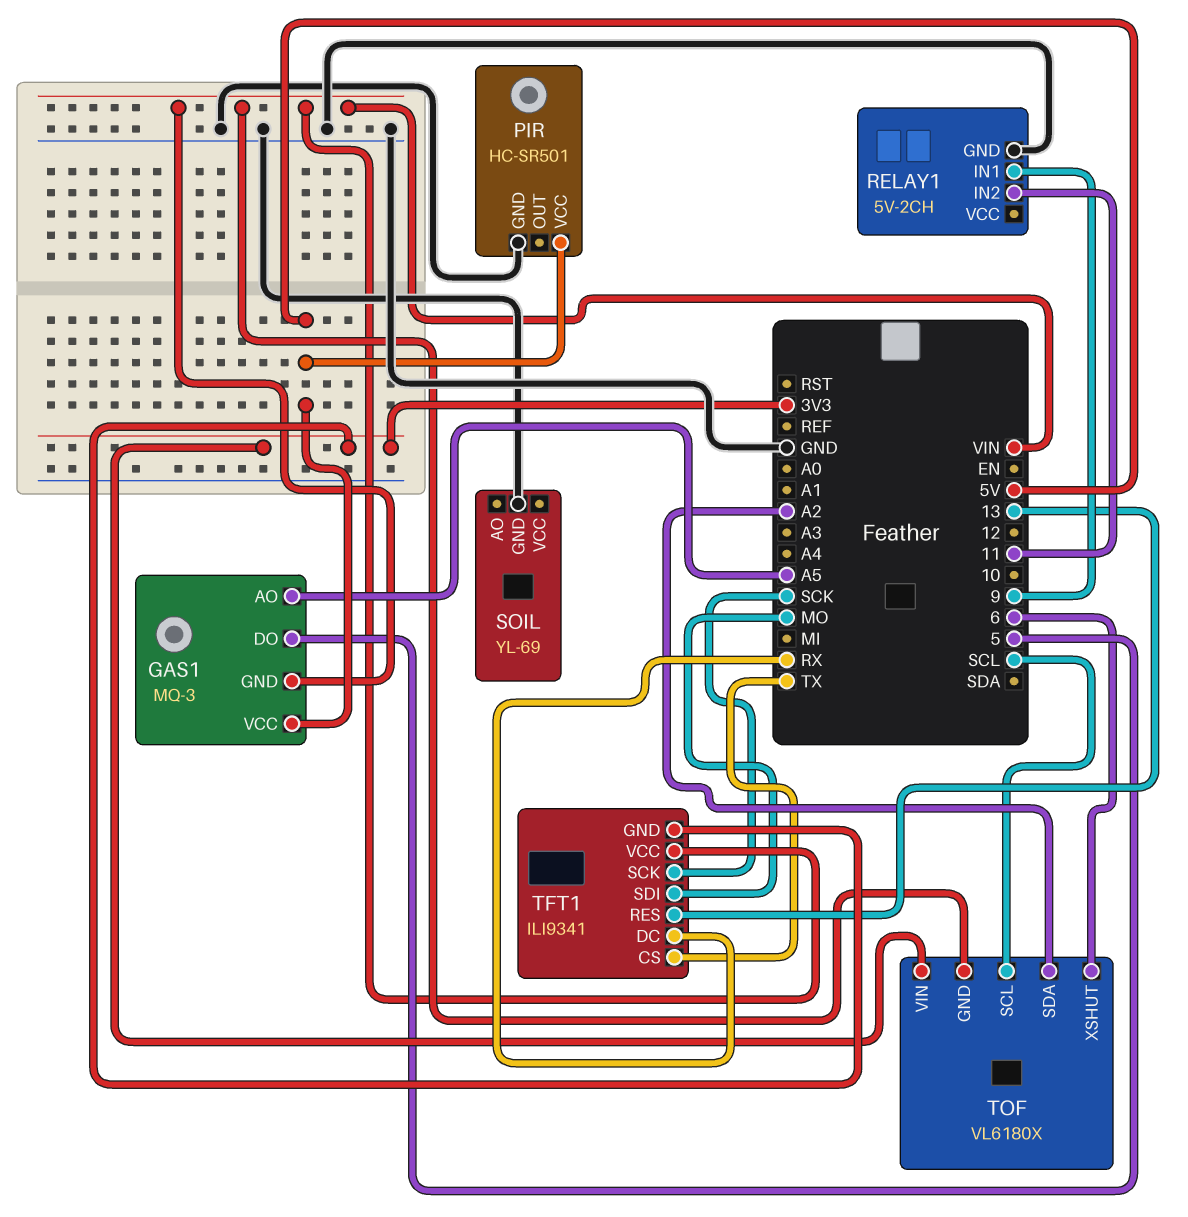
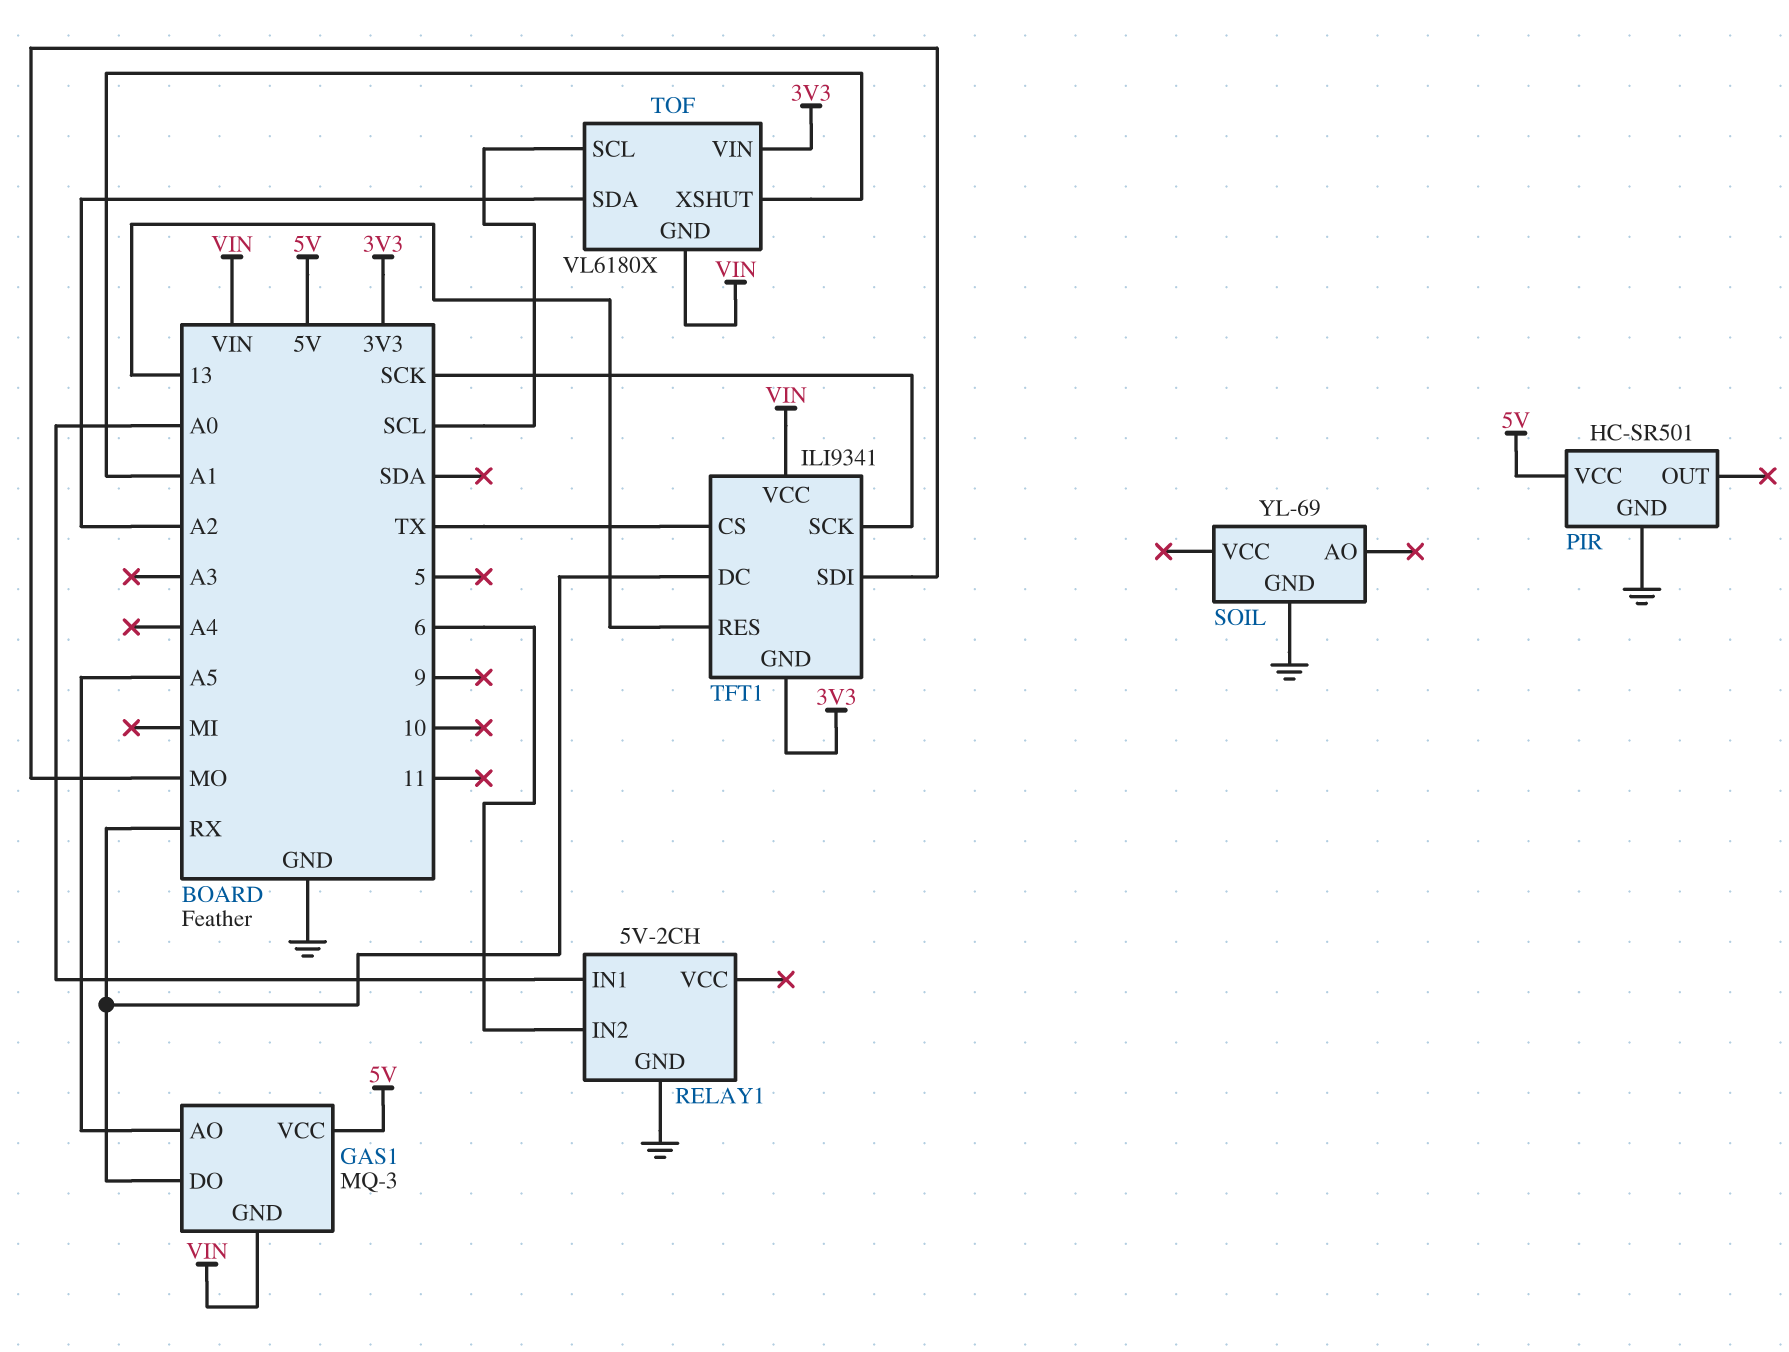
GAS1 pin DO: 5 -> RX
RELAY1 pin IN1: 9 -> A0
RELAY1 pin IN2: 11 -> 6
TOF pin XSHUT: 6 -> A1

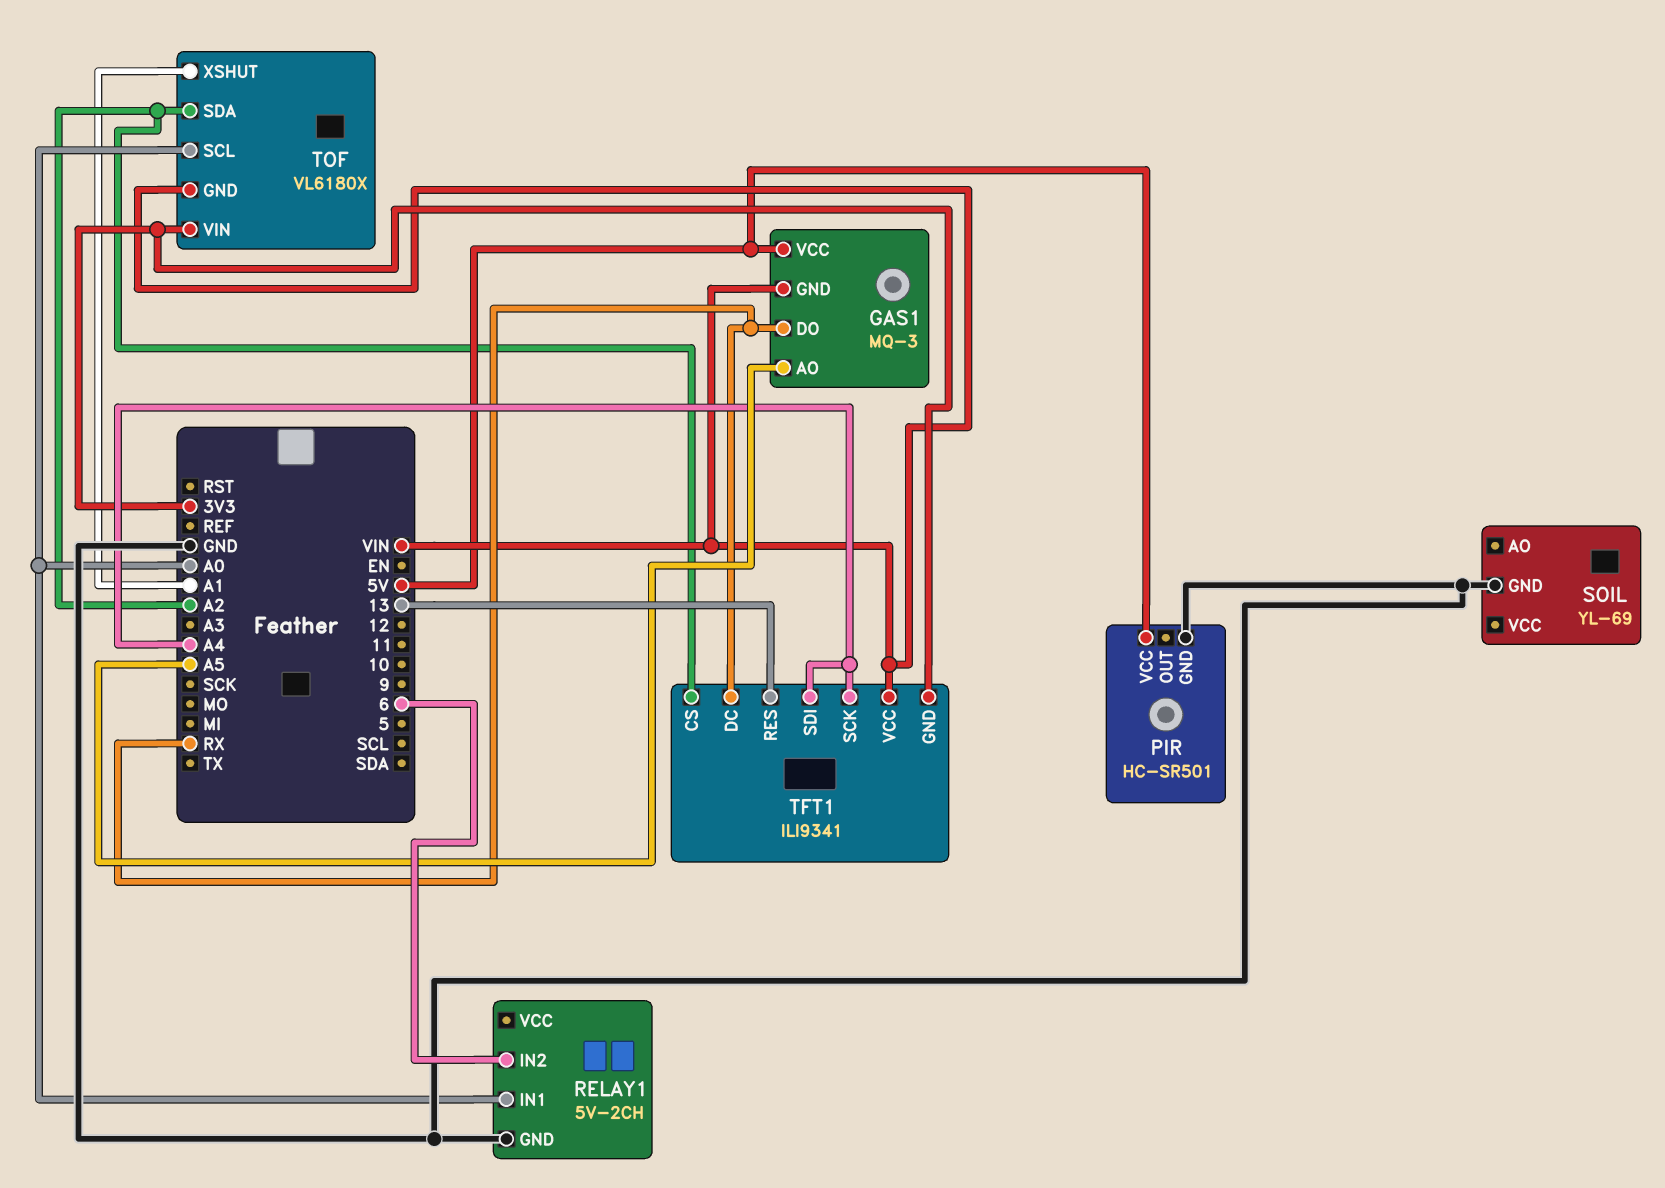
TFT1 pin CS: TX -> A2
TFT1 pin SCK: SCK -> A4
TFT1 pin SDI: MO -> A4
TOF pin SCL: SCL -> A0

